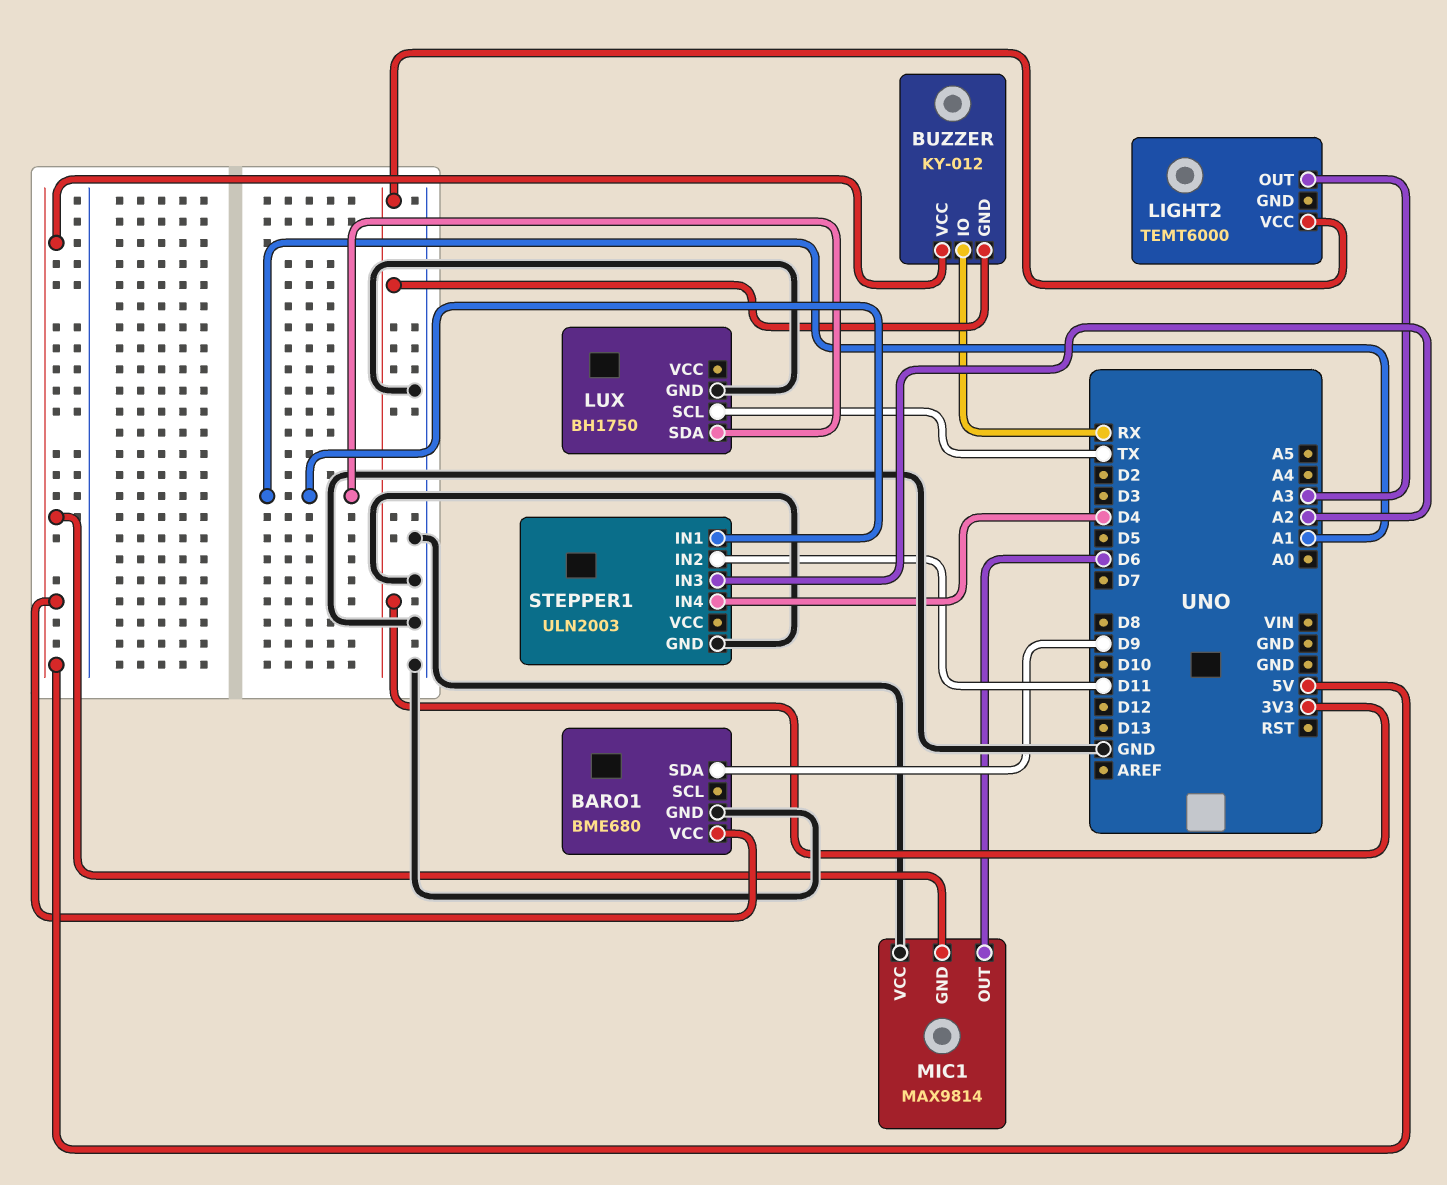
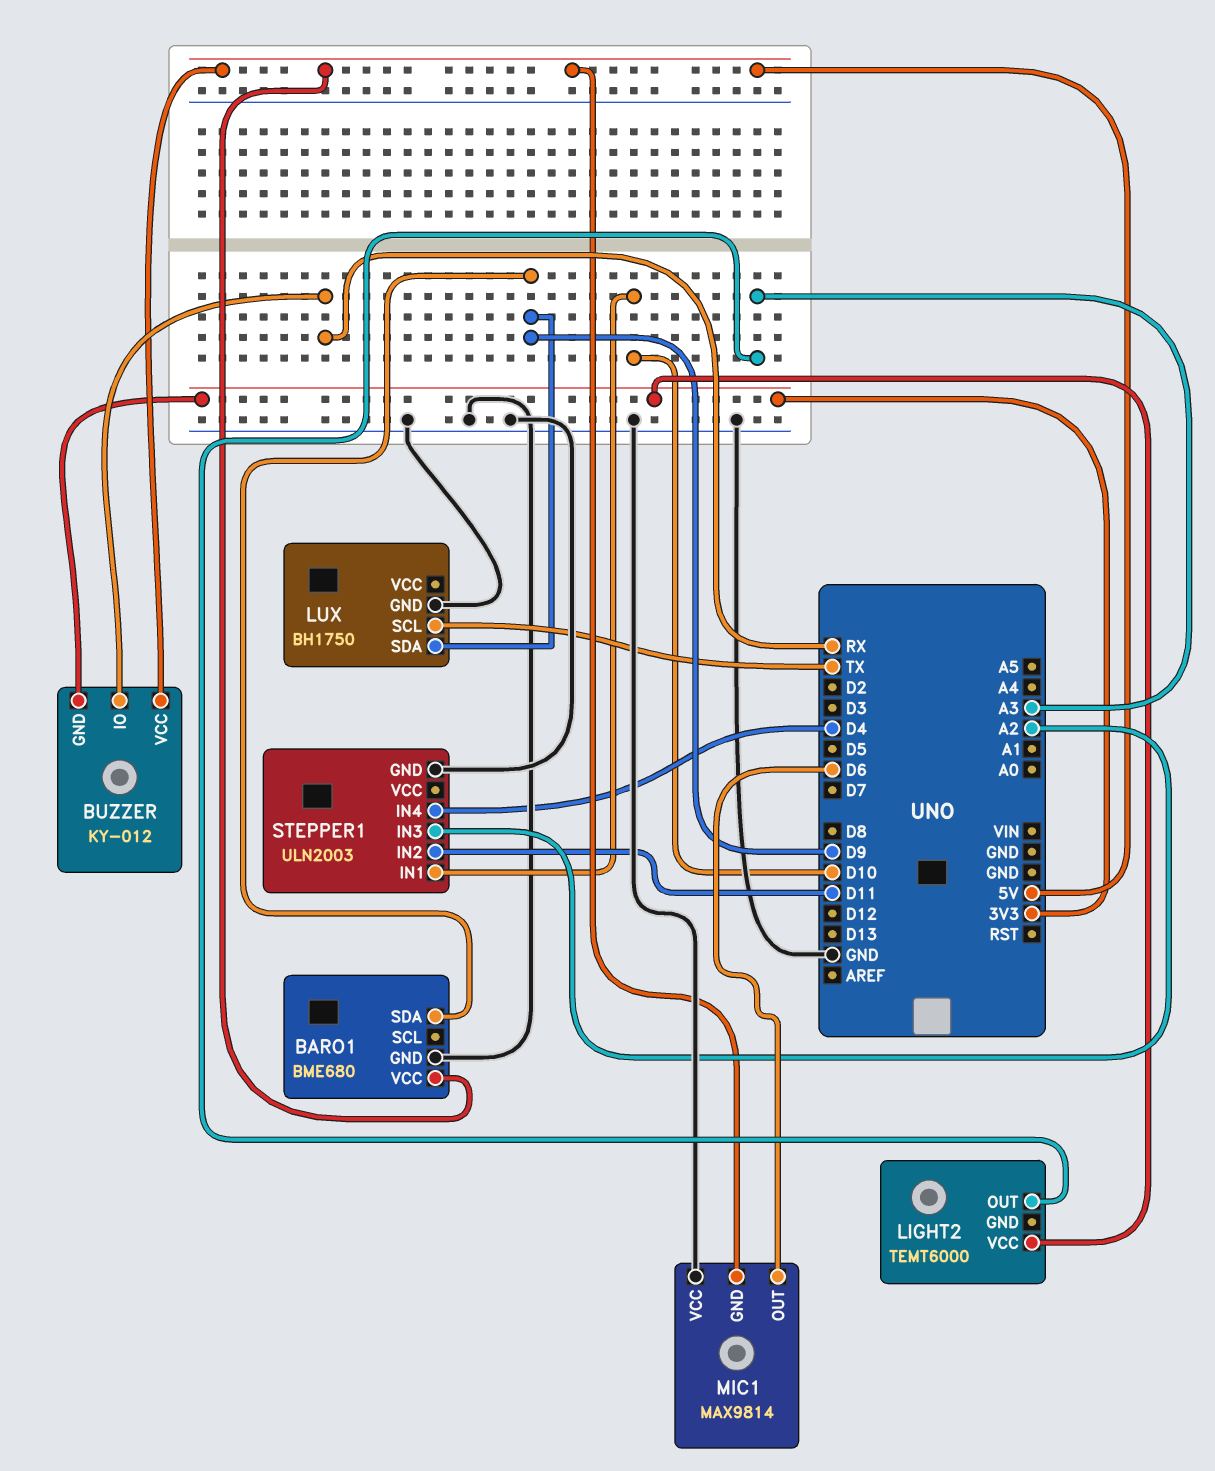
LUX pin SDA: A1 -> D9
STEPPER1 pin IN1: A1 -> D10

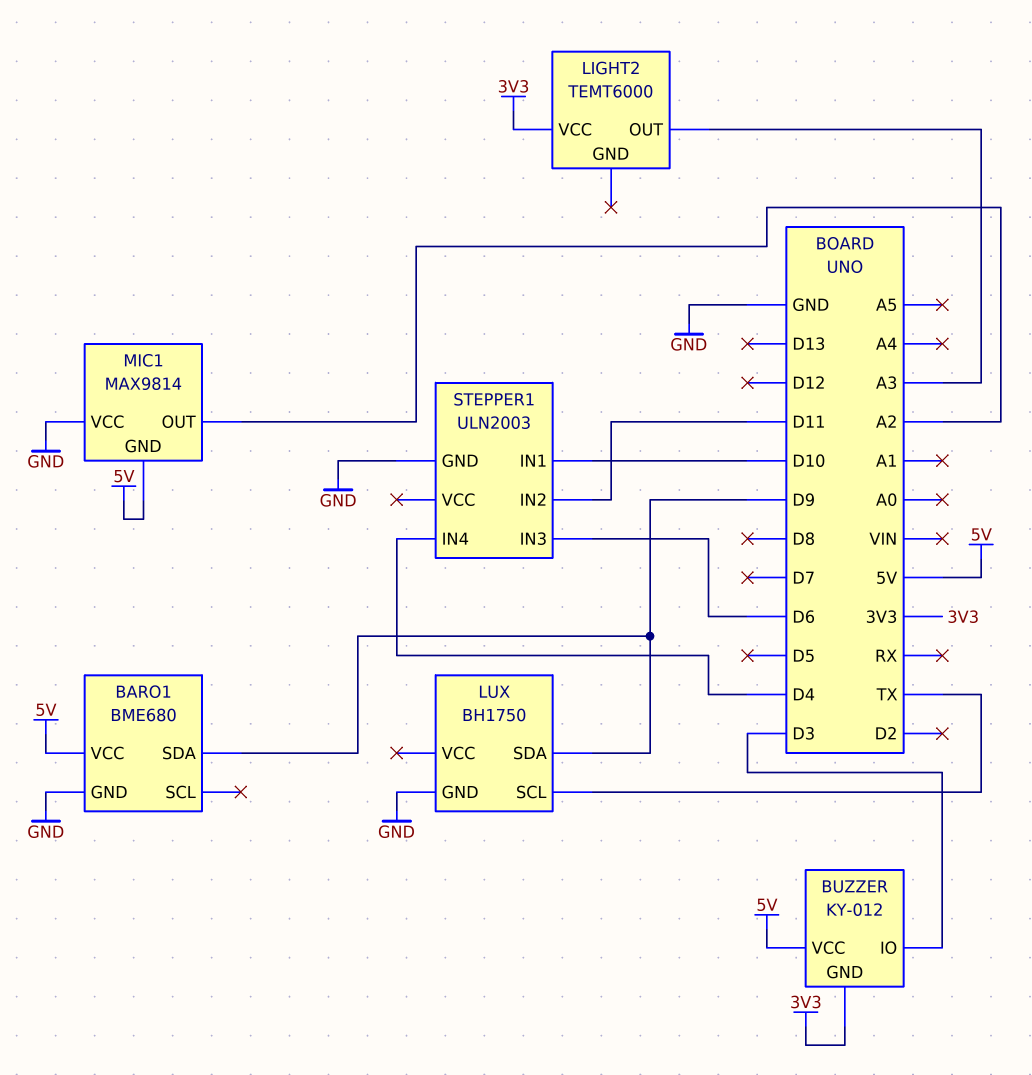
BUZZER pin IO: RX -> D3
MIC1 pin OUT: D6 -> A2
STEPPER1 pin IN3: A2 -> D6

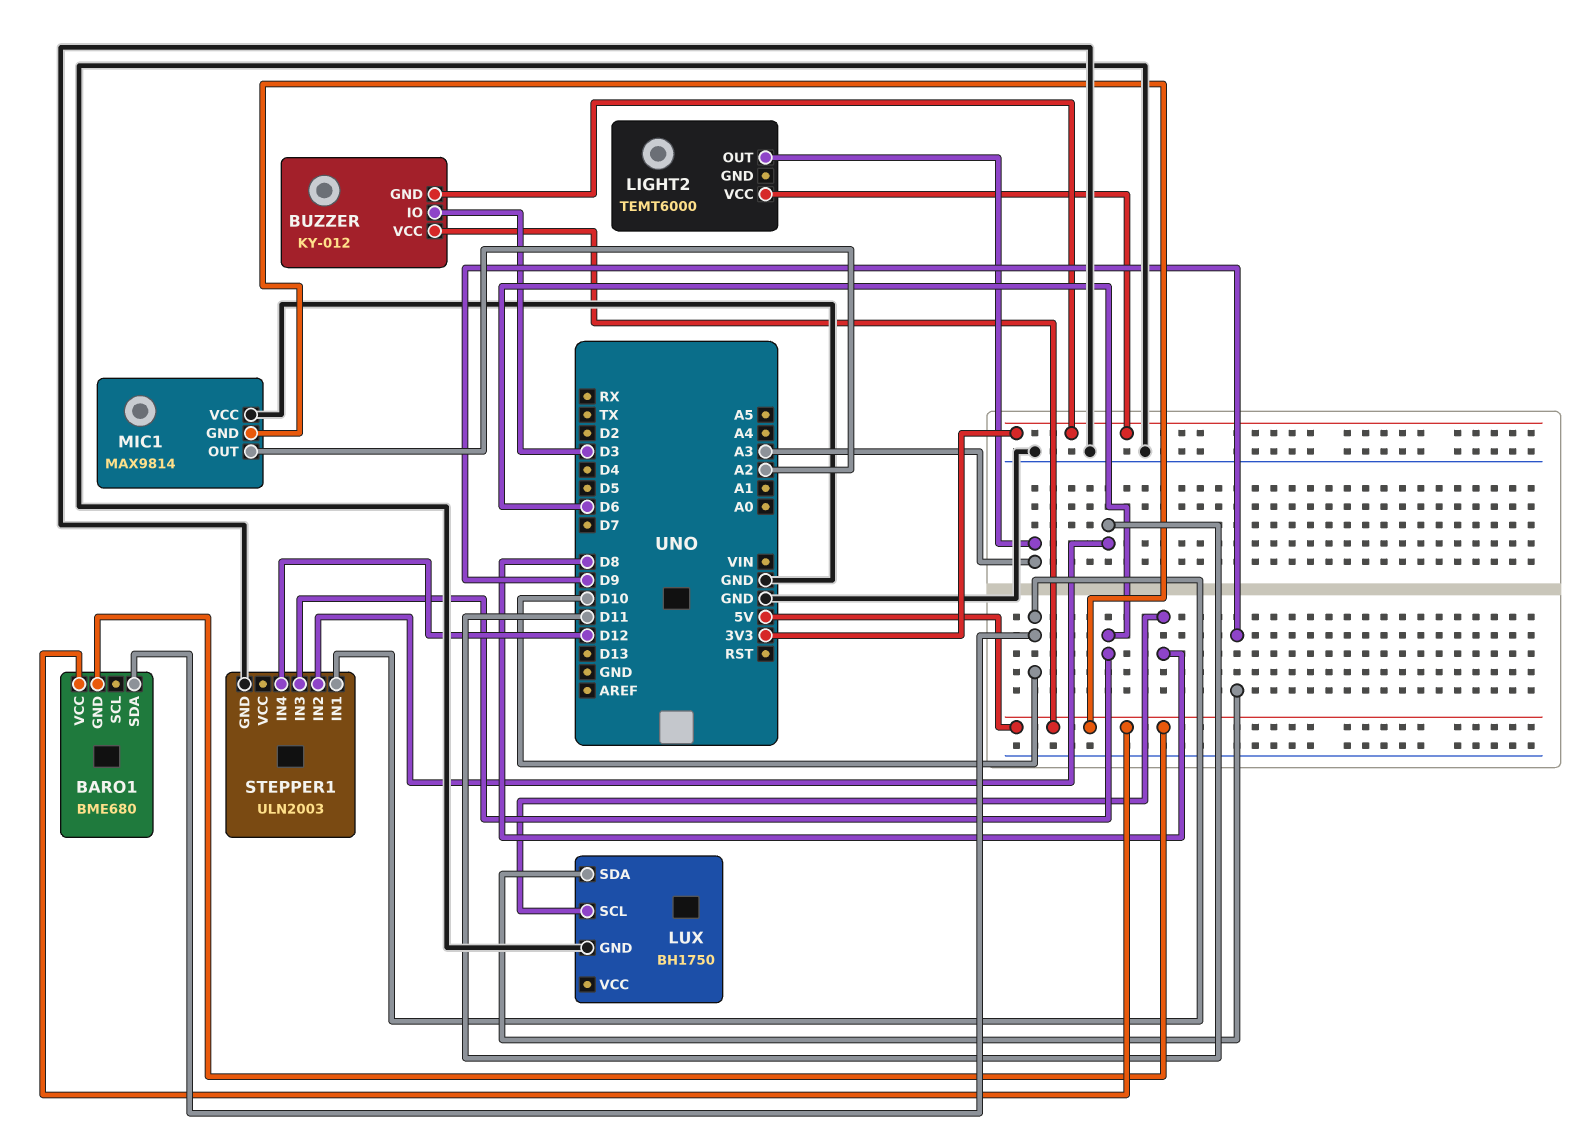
BARO1 pin GND: GND -> 5V
BARO1 pin SDA: D9 -> D10
LUX pin SCL: TX -> D8
STEPPER1 pin IN4: D4 -> D12

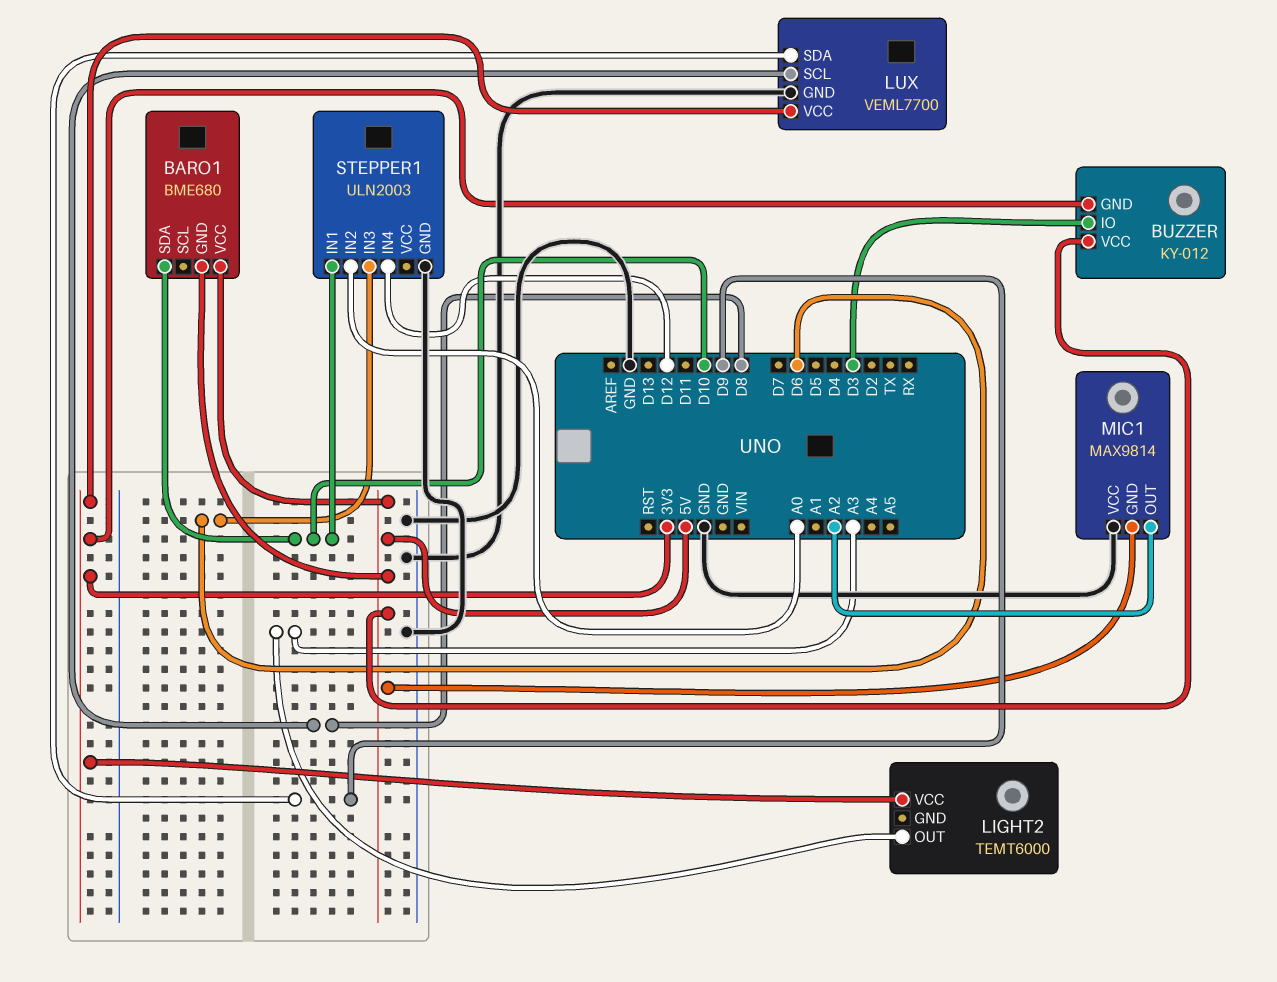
LUX: BH1750 -> VEML7700
LUX pin VCC: none -> 3V3
STEPPER1 pin IN2: D11 -> A0

